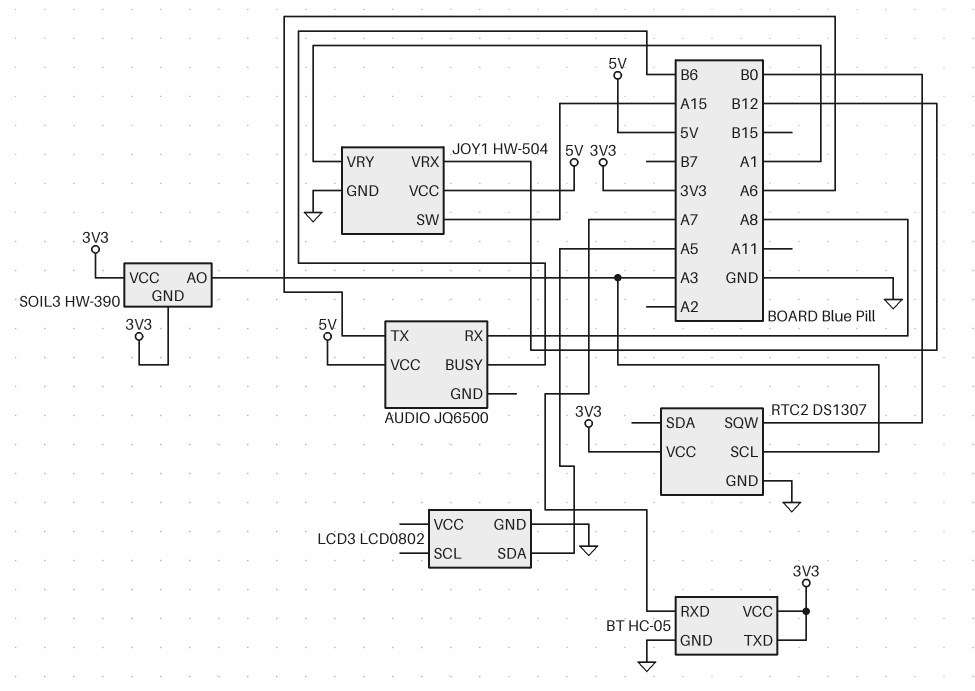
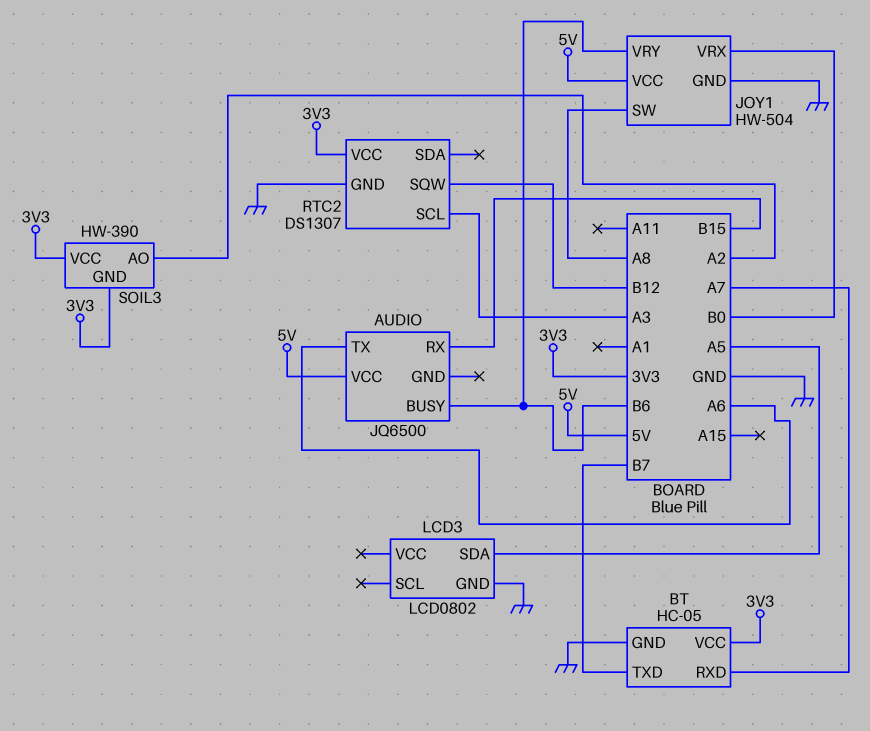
AUDIO pin RX: A8 -> B15
BT pin TXD: 3V3 -> B7
JOY1 pin SW: A15 -> A8
JOY1 pin VRX: B12 -> B0
JOY1 pin VRY: A1 -> B6
RTC2 pin SQW: B0 -> B12
SOIL3 pin AO: A3 -> A2

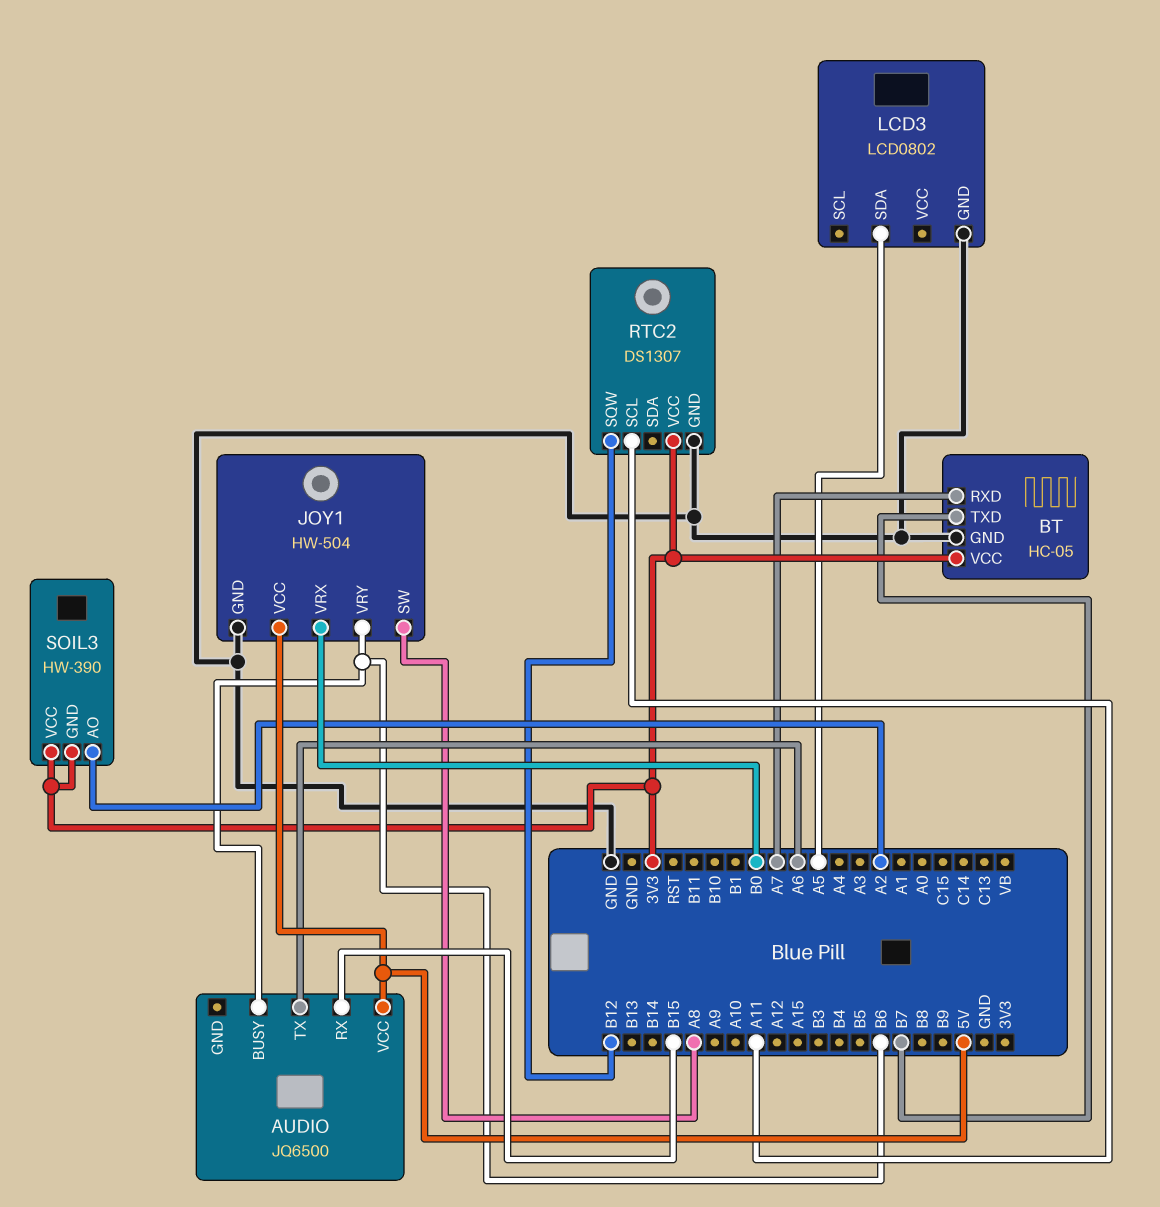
RTC2 pin SCL: A3 -> A11

